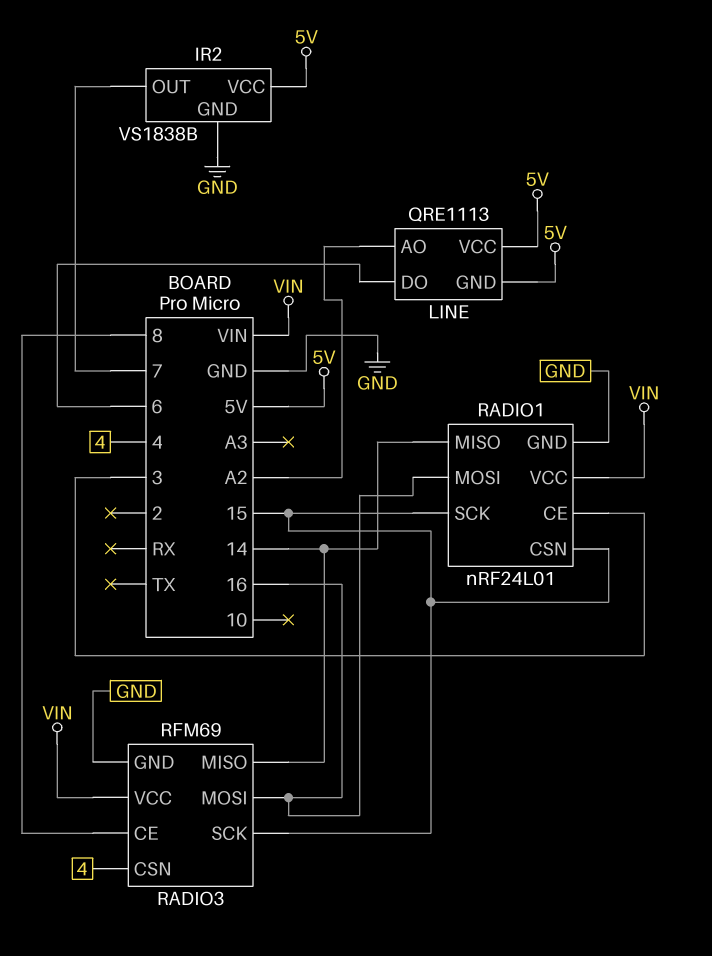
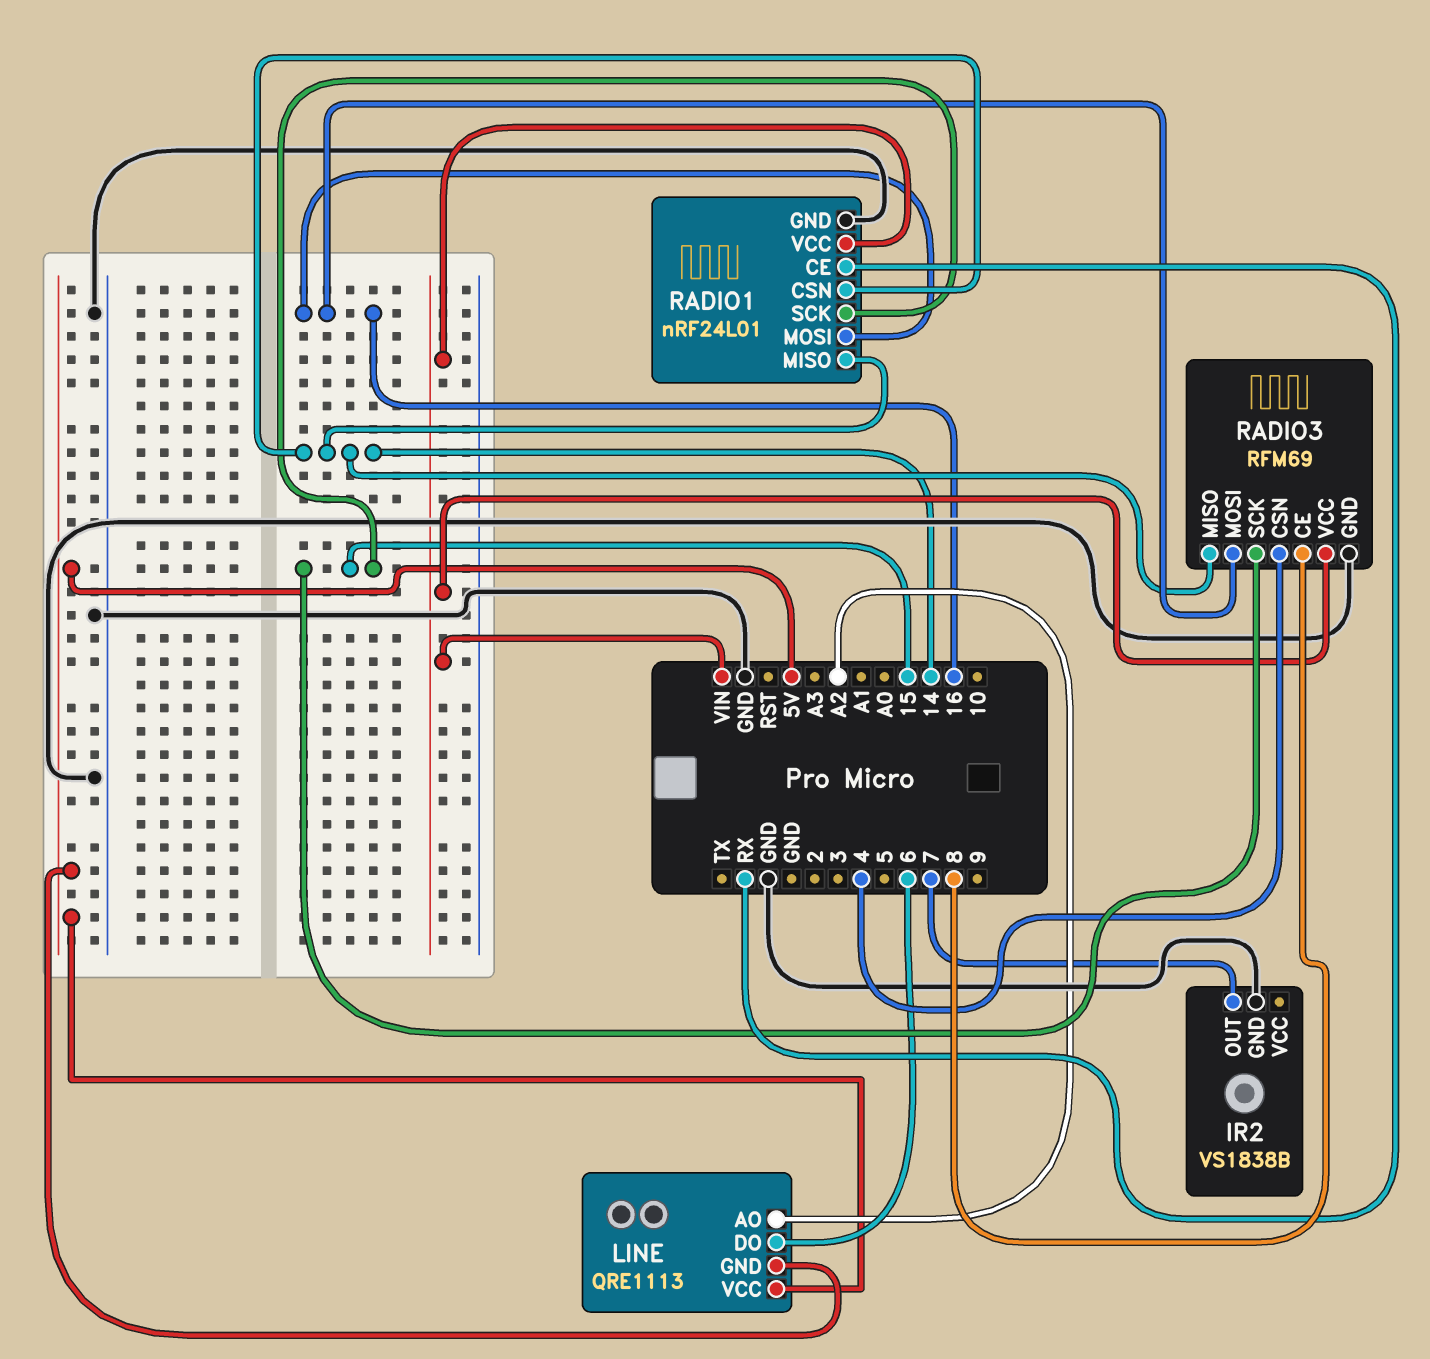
IR2 pin VCC: 5V -> none
RADIO1 pin CE: 3 -> RX
RADIO1 pin CSN: 15 -> 14

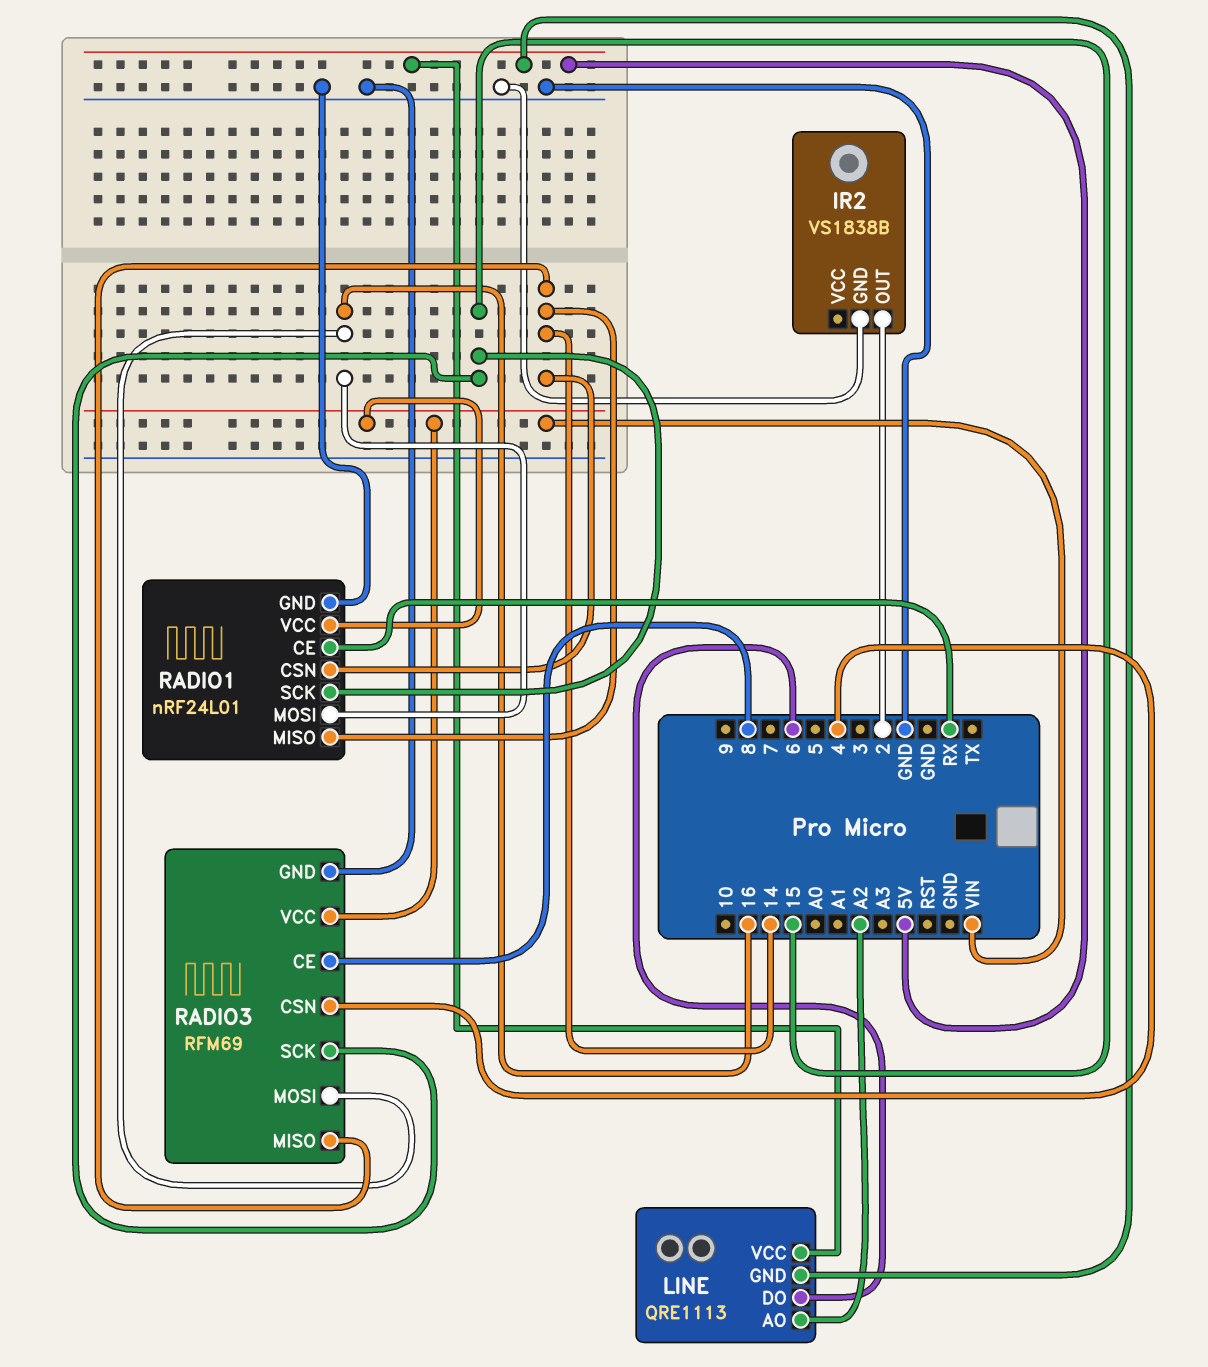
IR2 pin OUT: 7 -> 2

